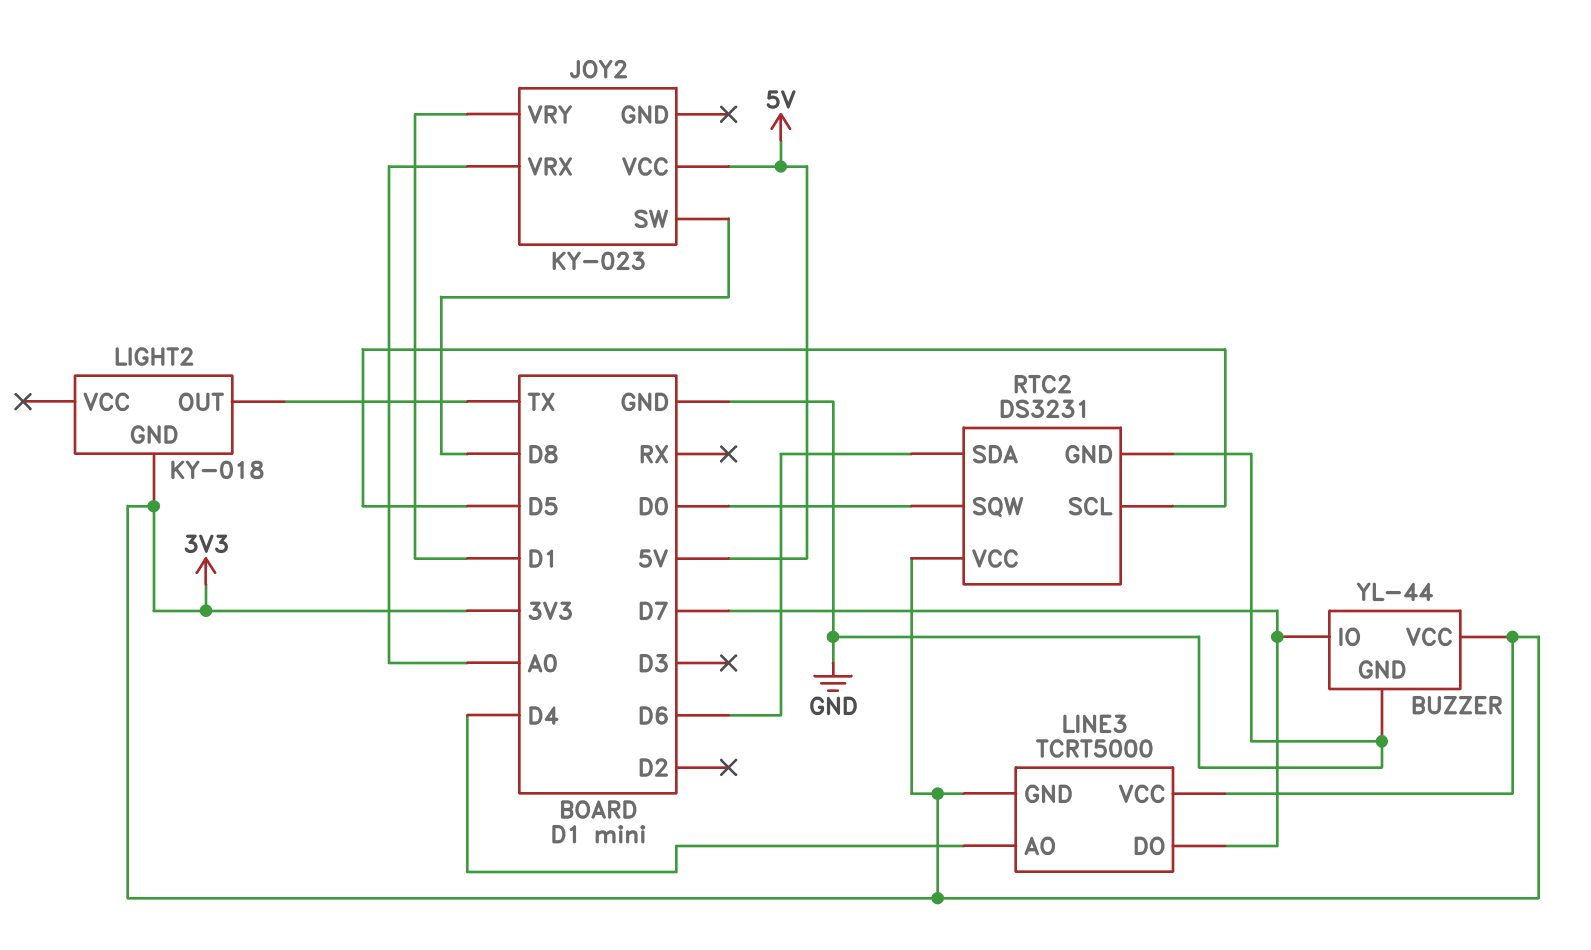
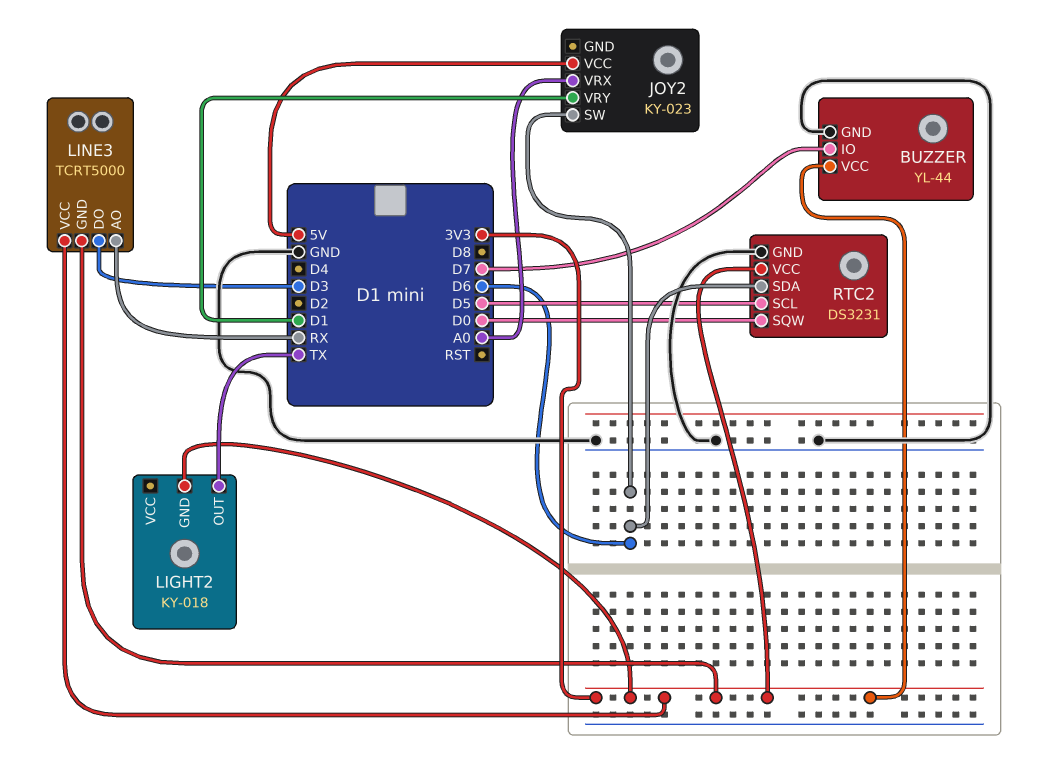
JOY2 pin SW: D8 -> D6
LINE3 pin AO: D4 -> RX
LINE3 pin DO: D7 -> D3

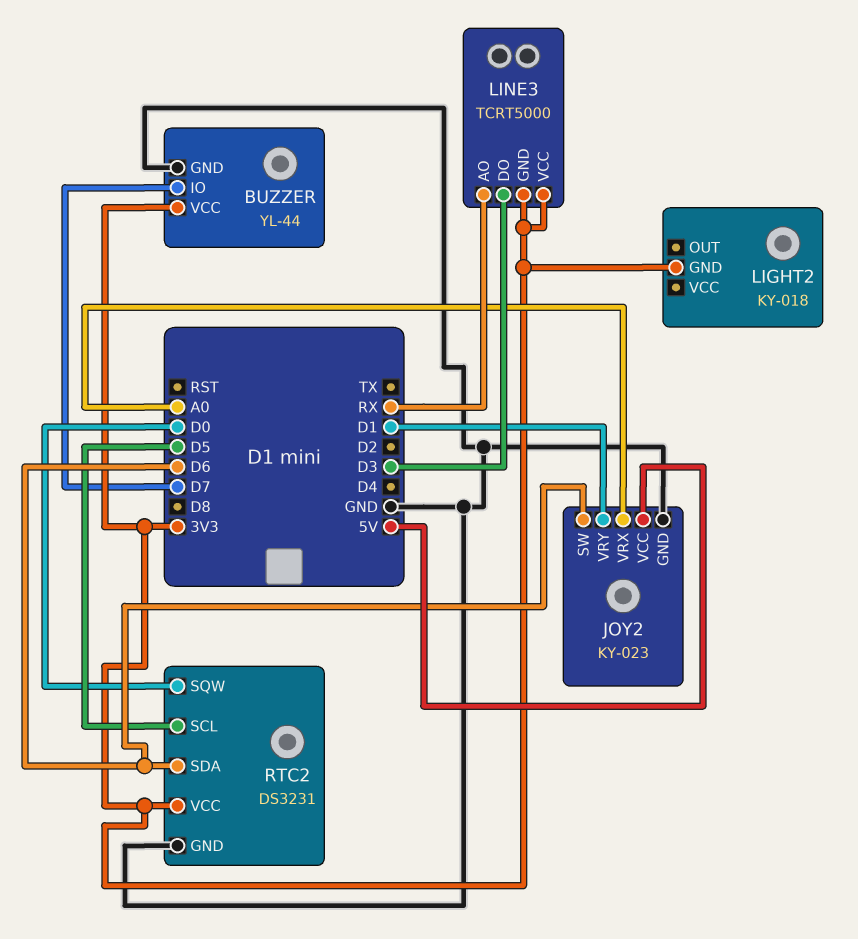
JOY2 pin GND: none -> GND
LIGHT2 pin OUT: TX -> none

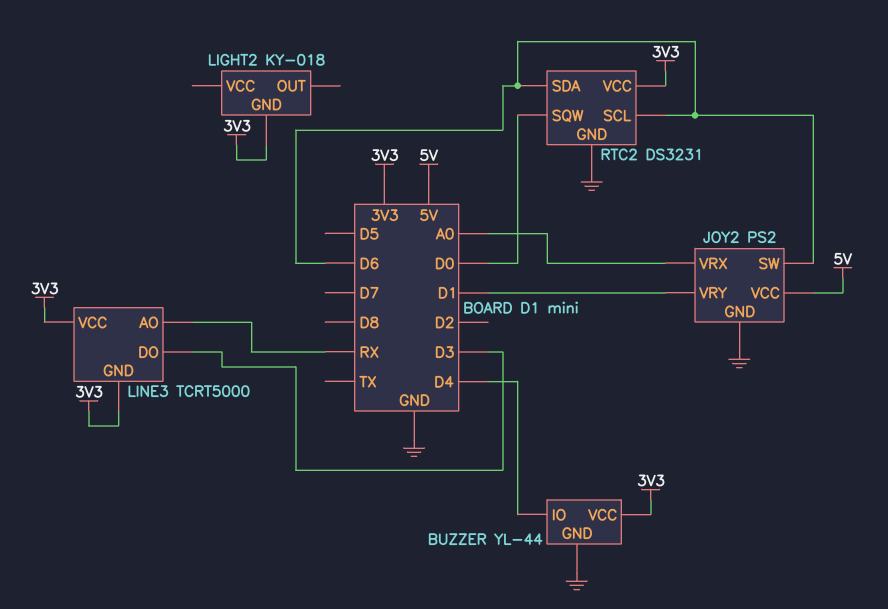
BUZZER pin IO: D7 -> D4
JOY2: KY-023 -> PS2
RTC2 pin SCL: D5 -> D6

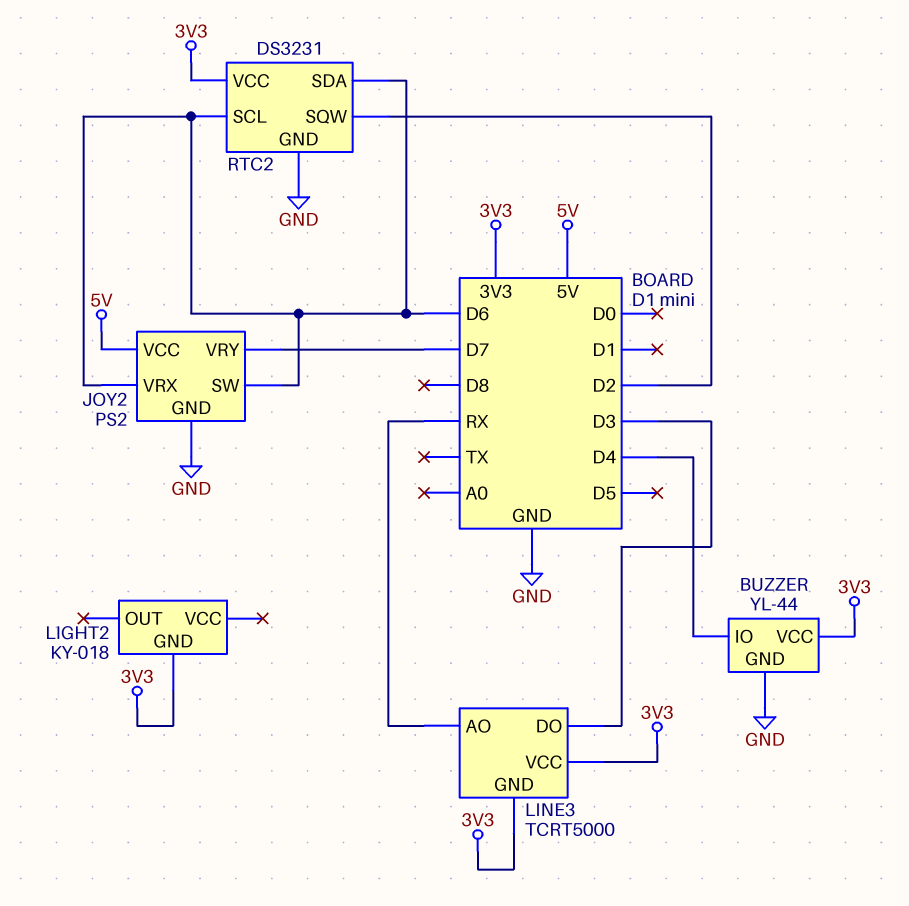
JOY2 pin VRX: A0 -> D6
JOY2 pin VRY: D1 -> D7
RTC2 pin SQW: D0 -> D2

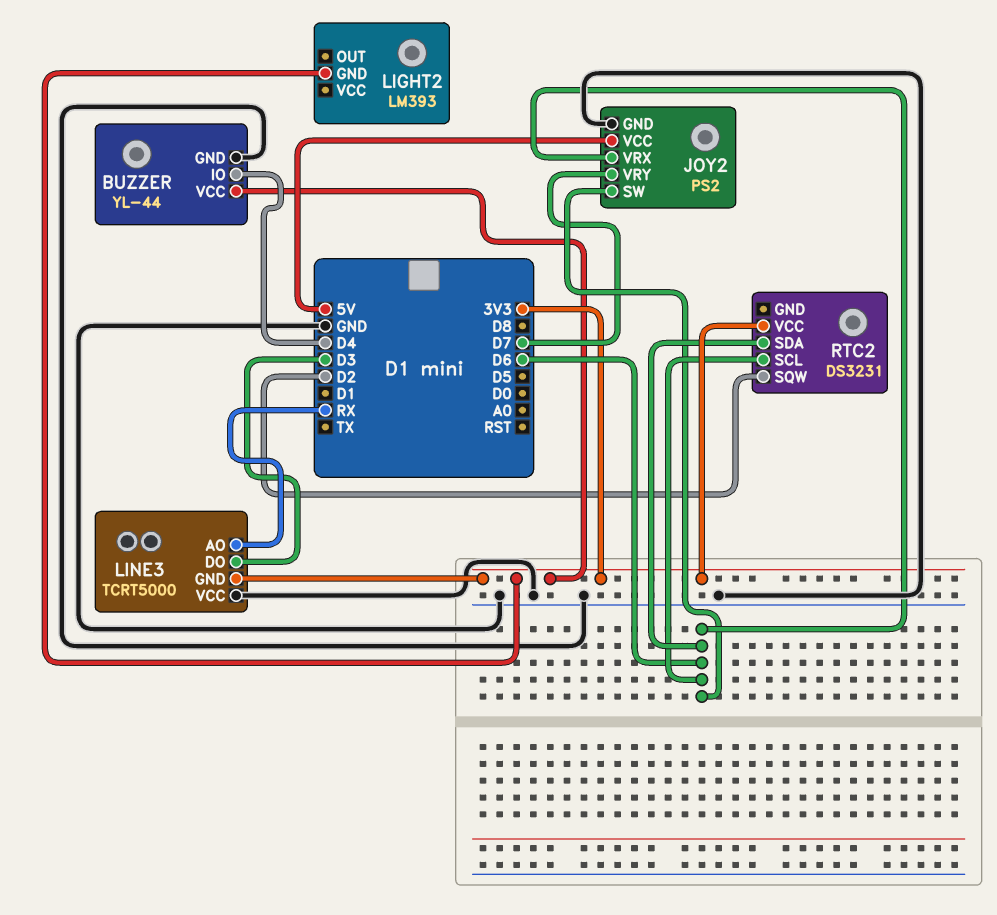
LIGHT2: KY-018 -> LM393
LINE3 pin VCC: 3V3 -> GND
RTC2 pin GND: GND -> none

